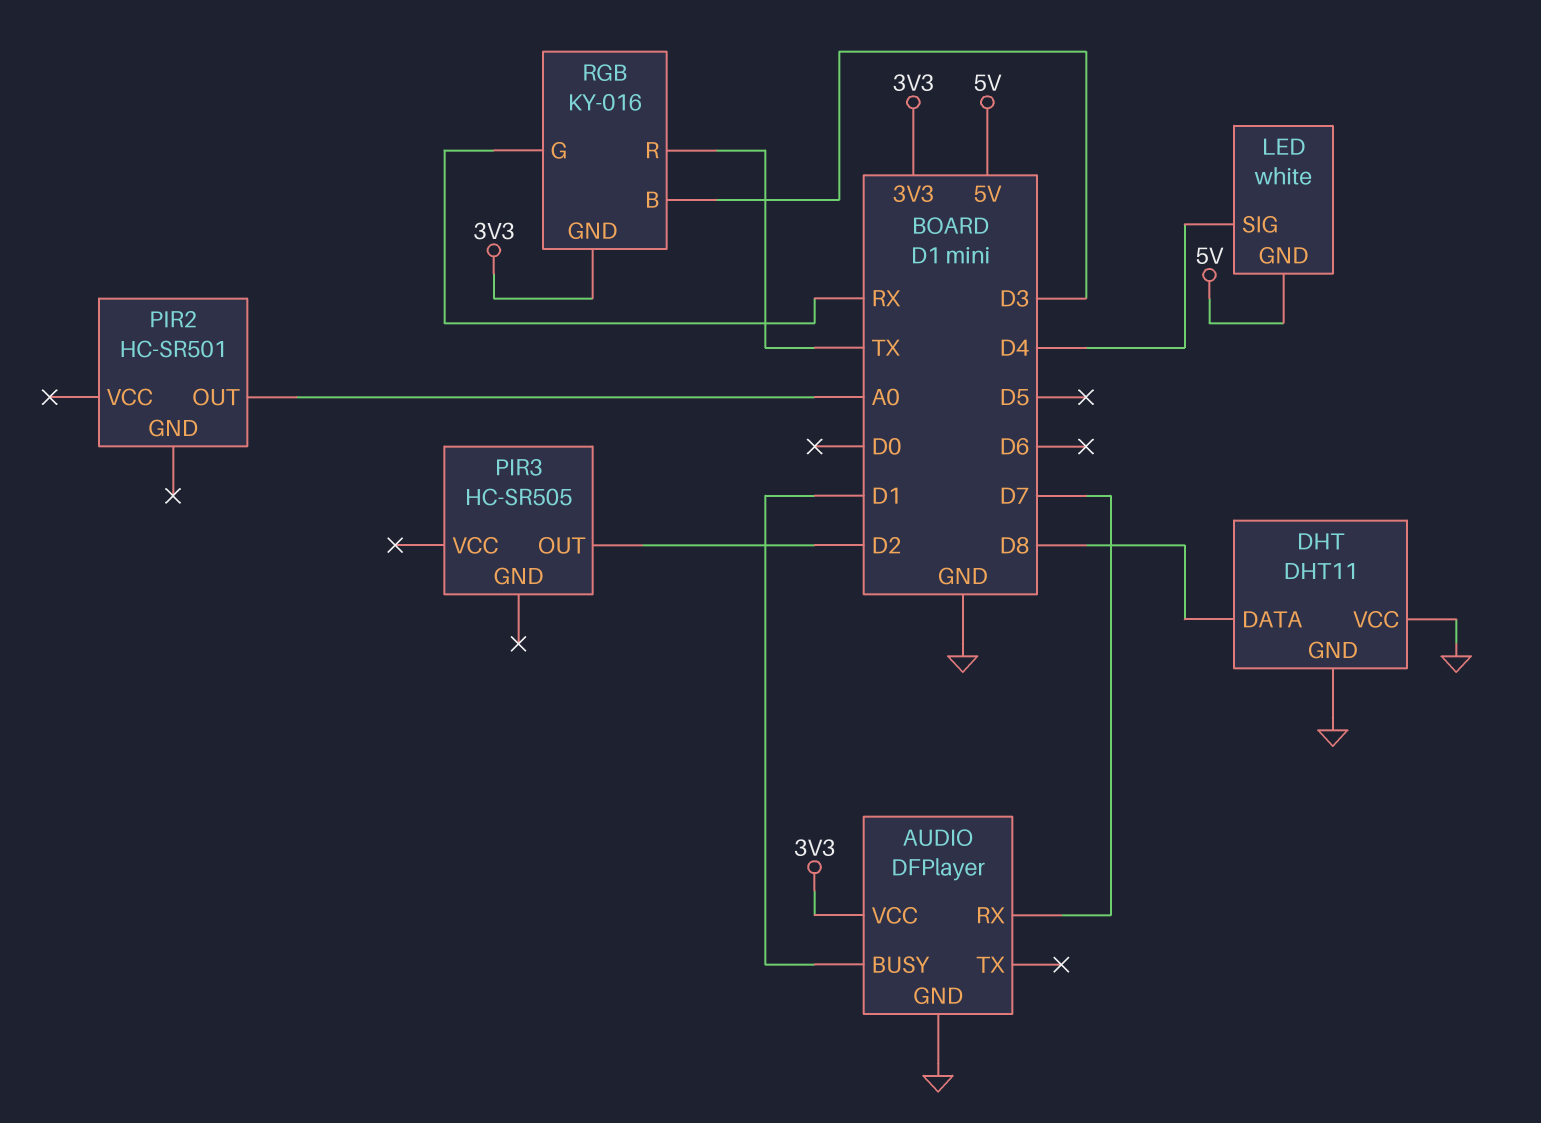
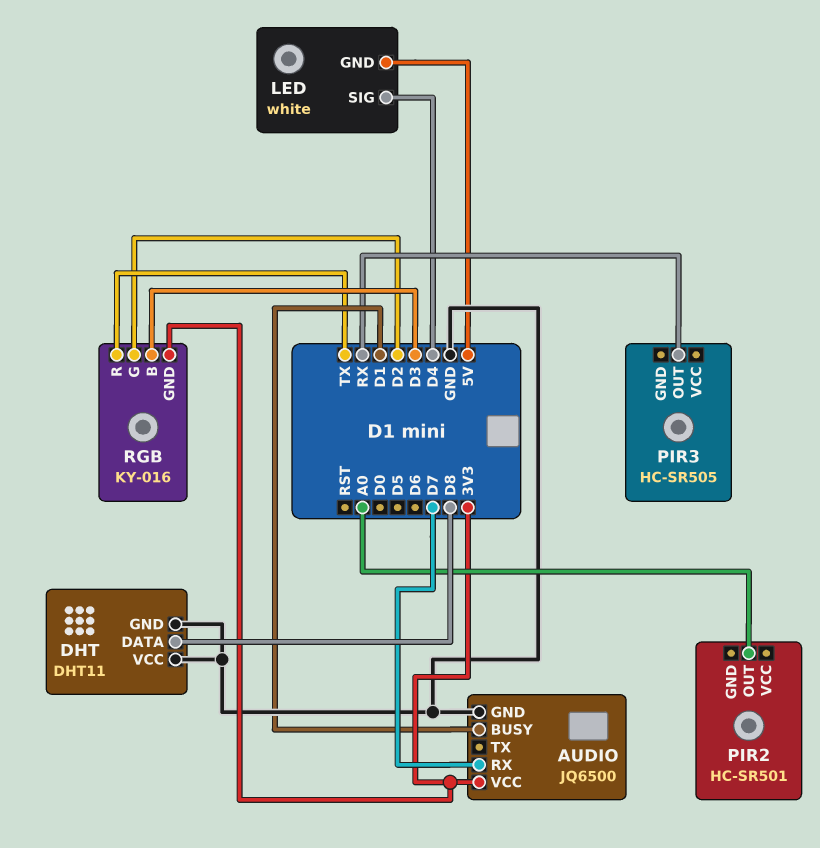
AUDIO: DFPlayer -> JQ6500
PIR3 pin OUT: D2 -> RX
RGB pin G: RX -> D2

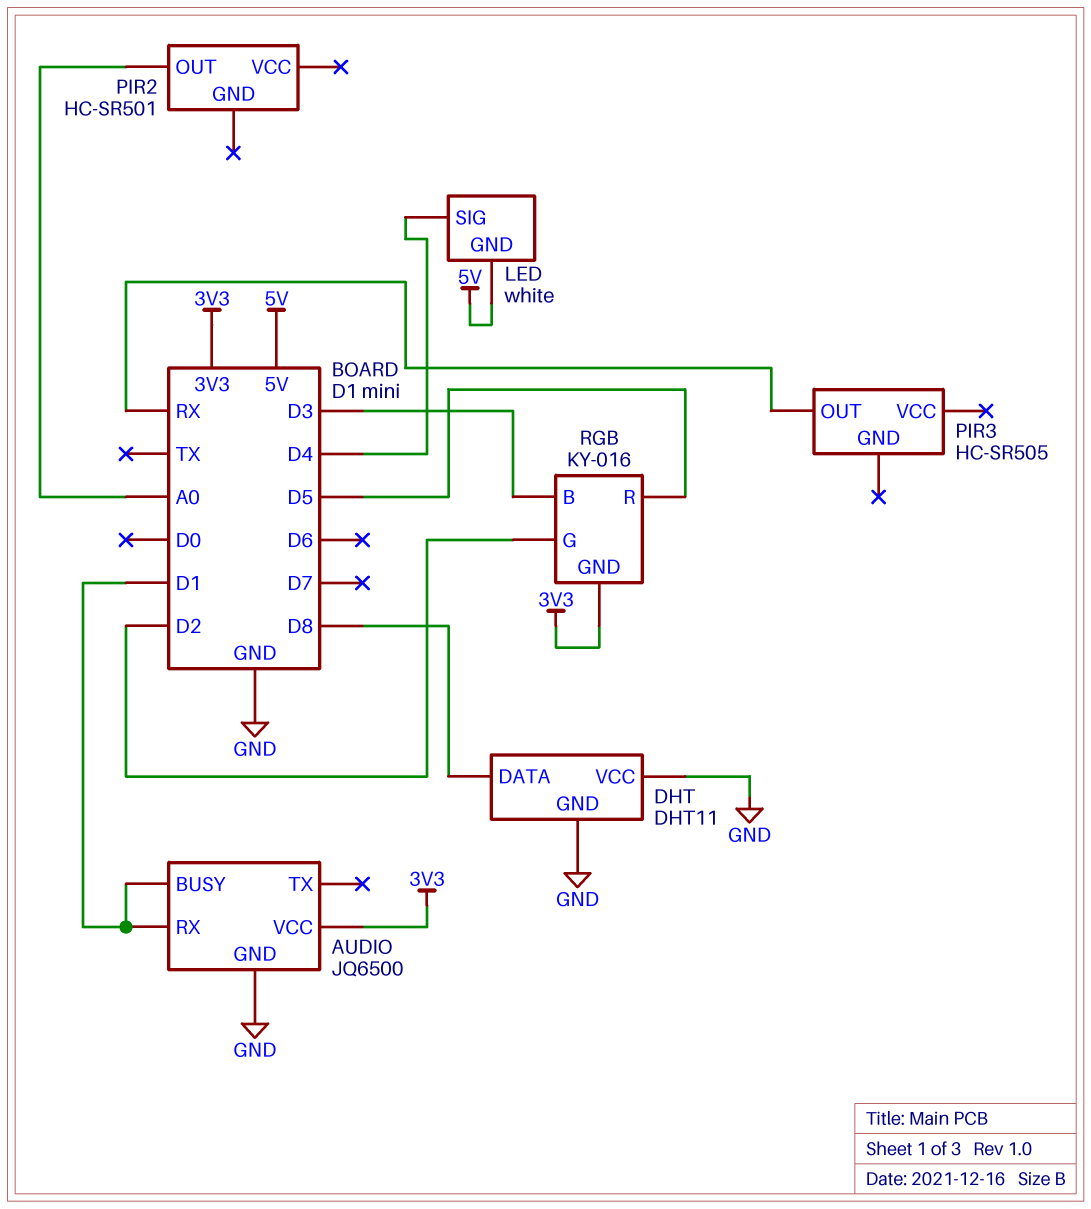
AUDIO pin RX: D7 -> D1
RGB pin R: TX -> D5

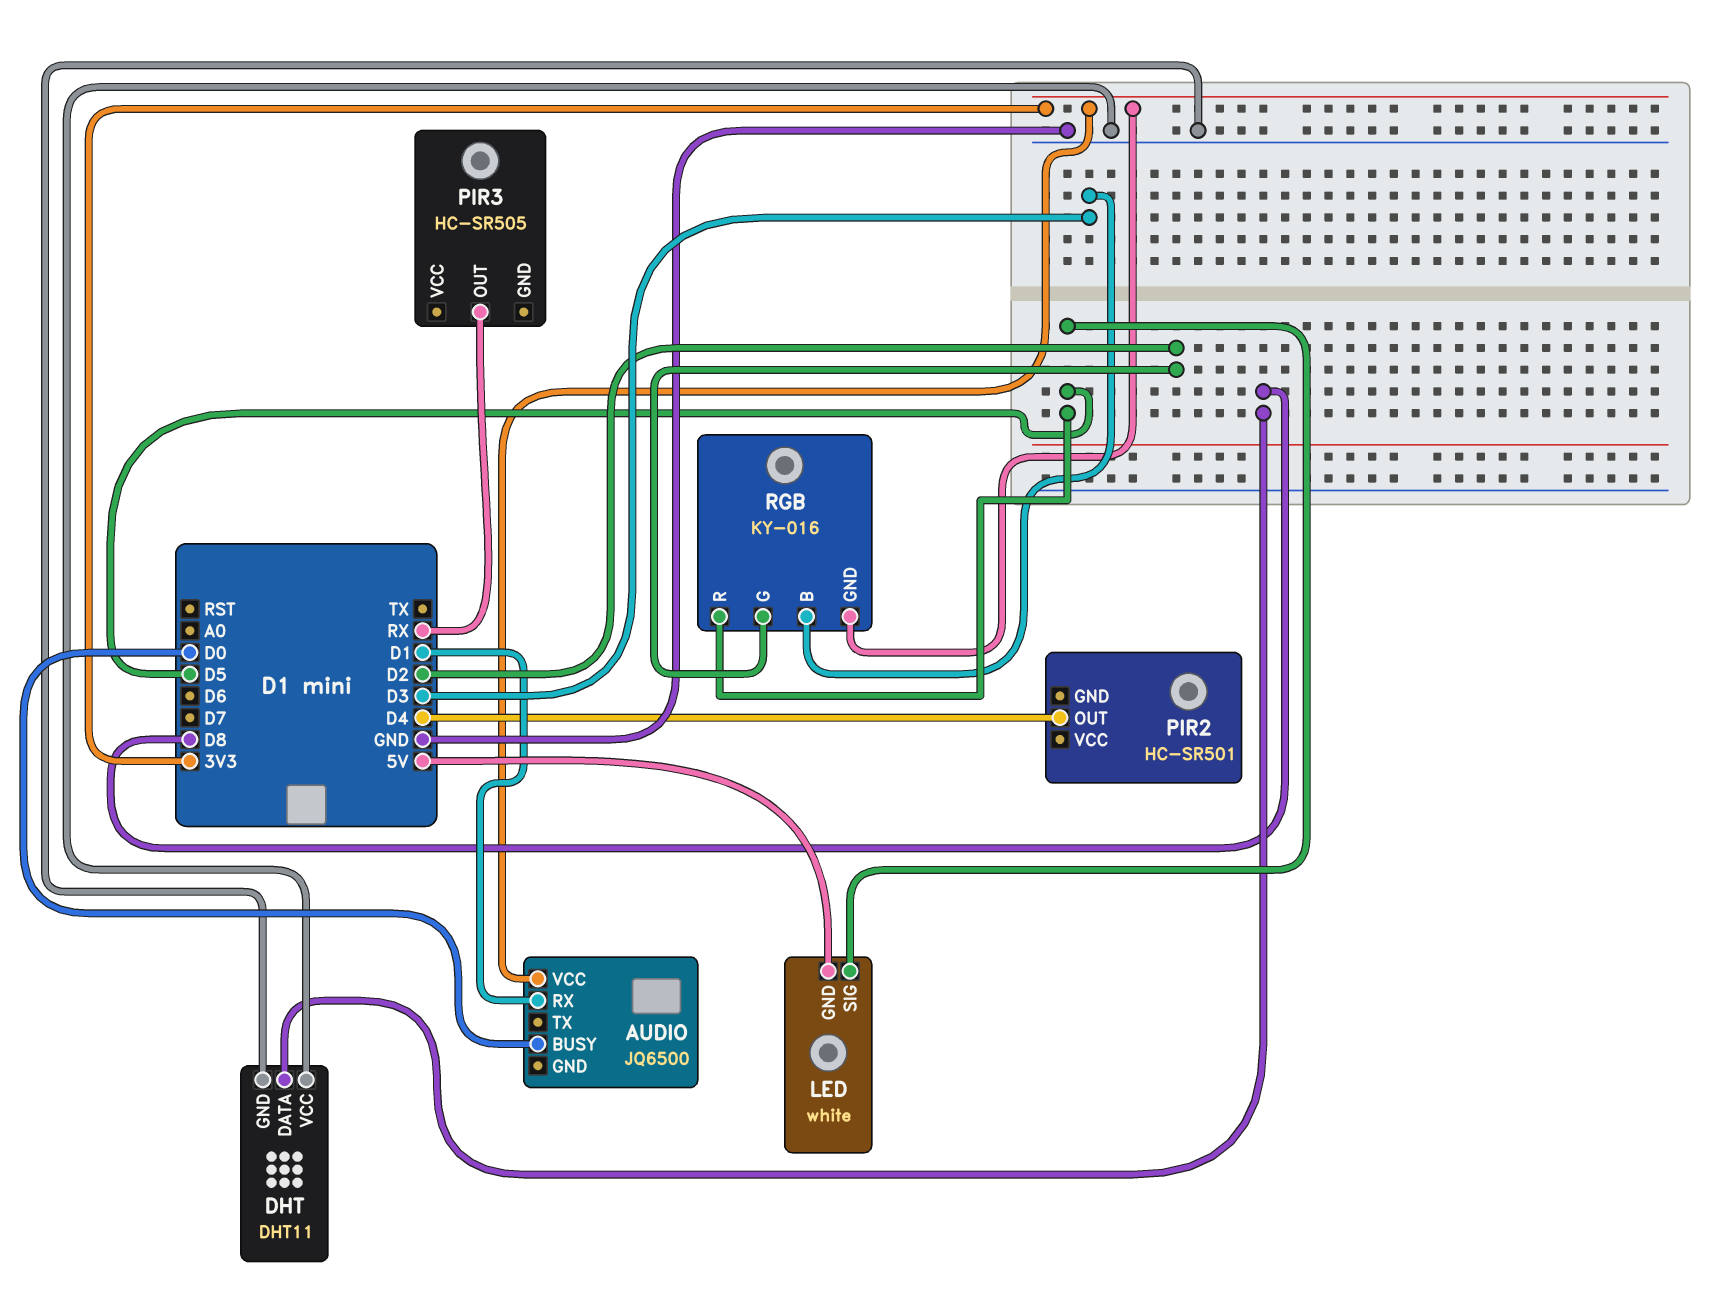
AUDIO pin BUSY: D1 -> D0
AUDIO pin GND: GND -> none
LED pin SIG: D4 -> D5
PIR2 pin OUT: A0 -> D4

